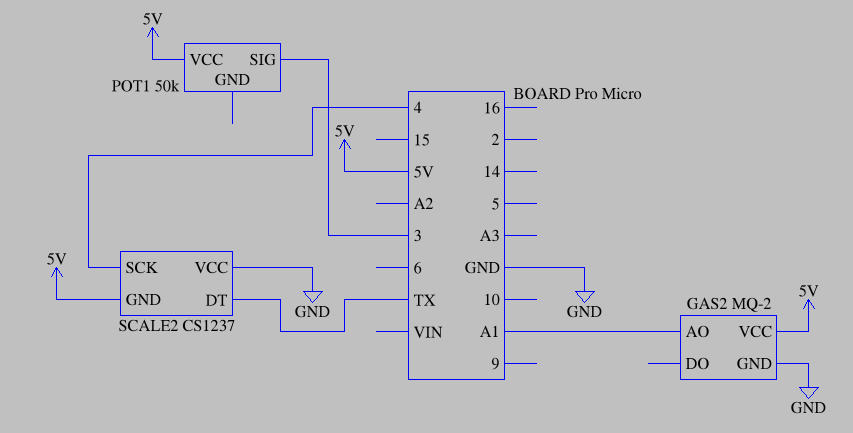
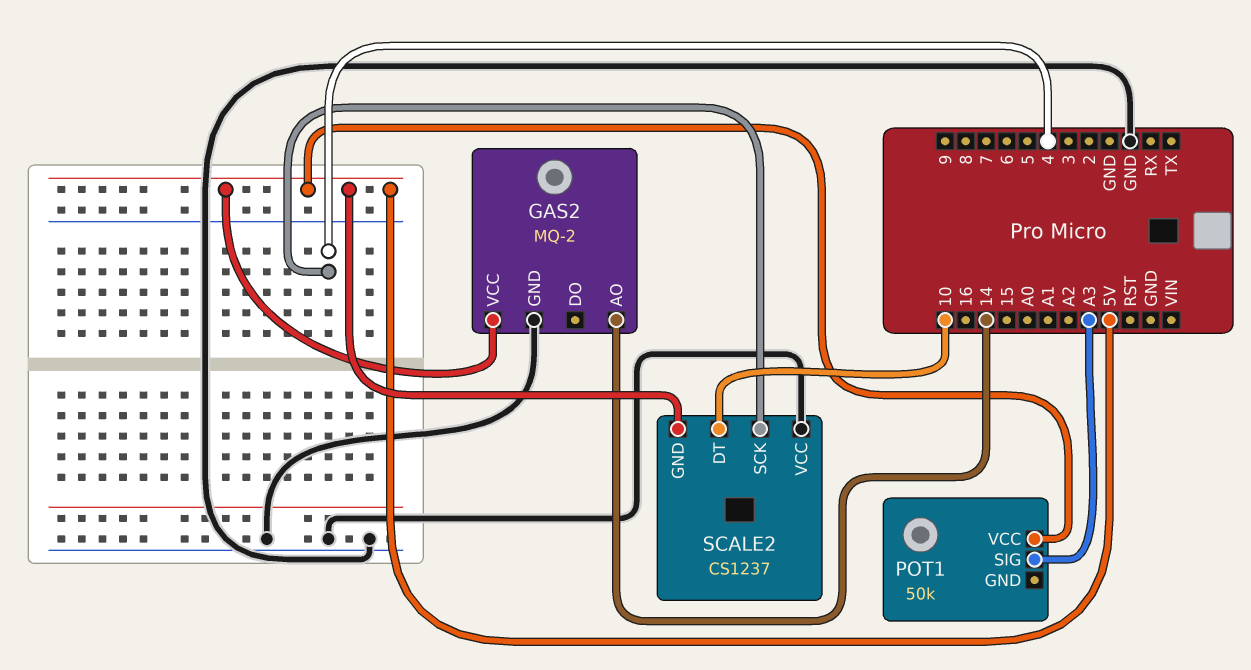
GAS2 pin AO: A1 -> 14
POT1 pin SIG: 3 -> A3
SCALE2 pin DT: TX -> 10

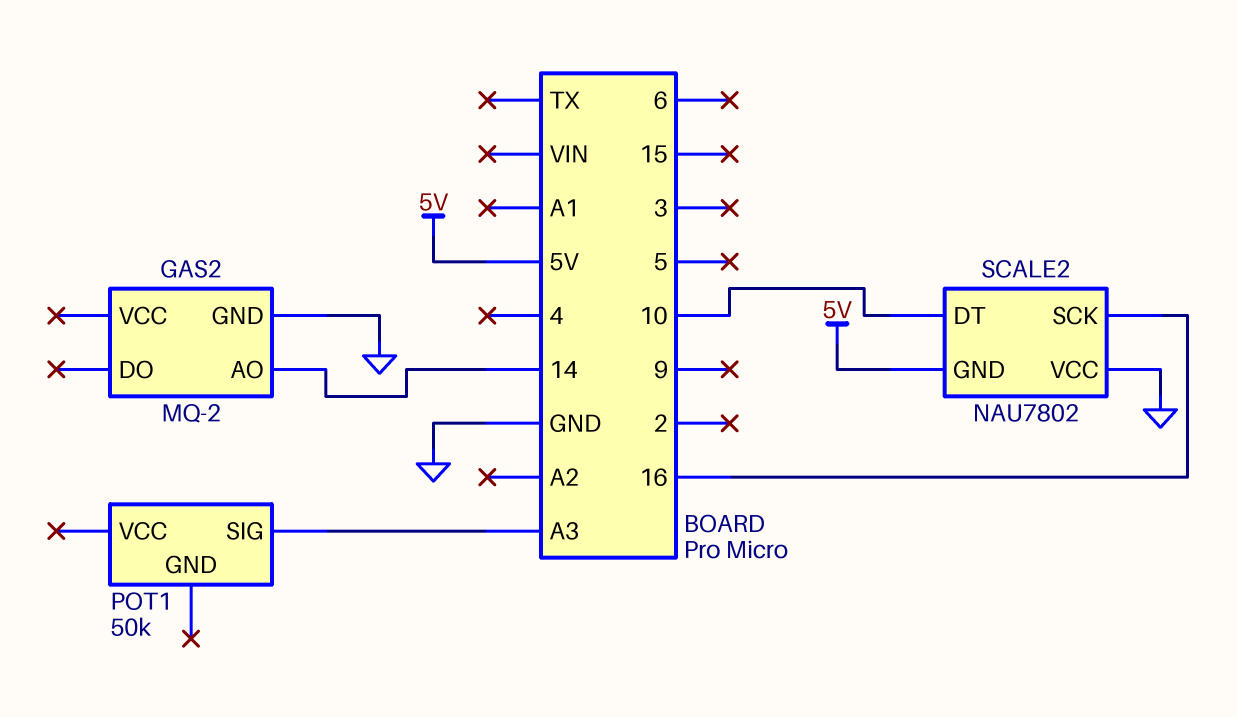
GAS2 pin VCC: 5V -> none
POT1 pin VCC: 5V -> none
SCALE2: CS1237 -> NAU7802
SCALE2 pin SCK: 4 -> 16

